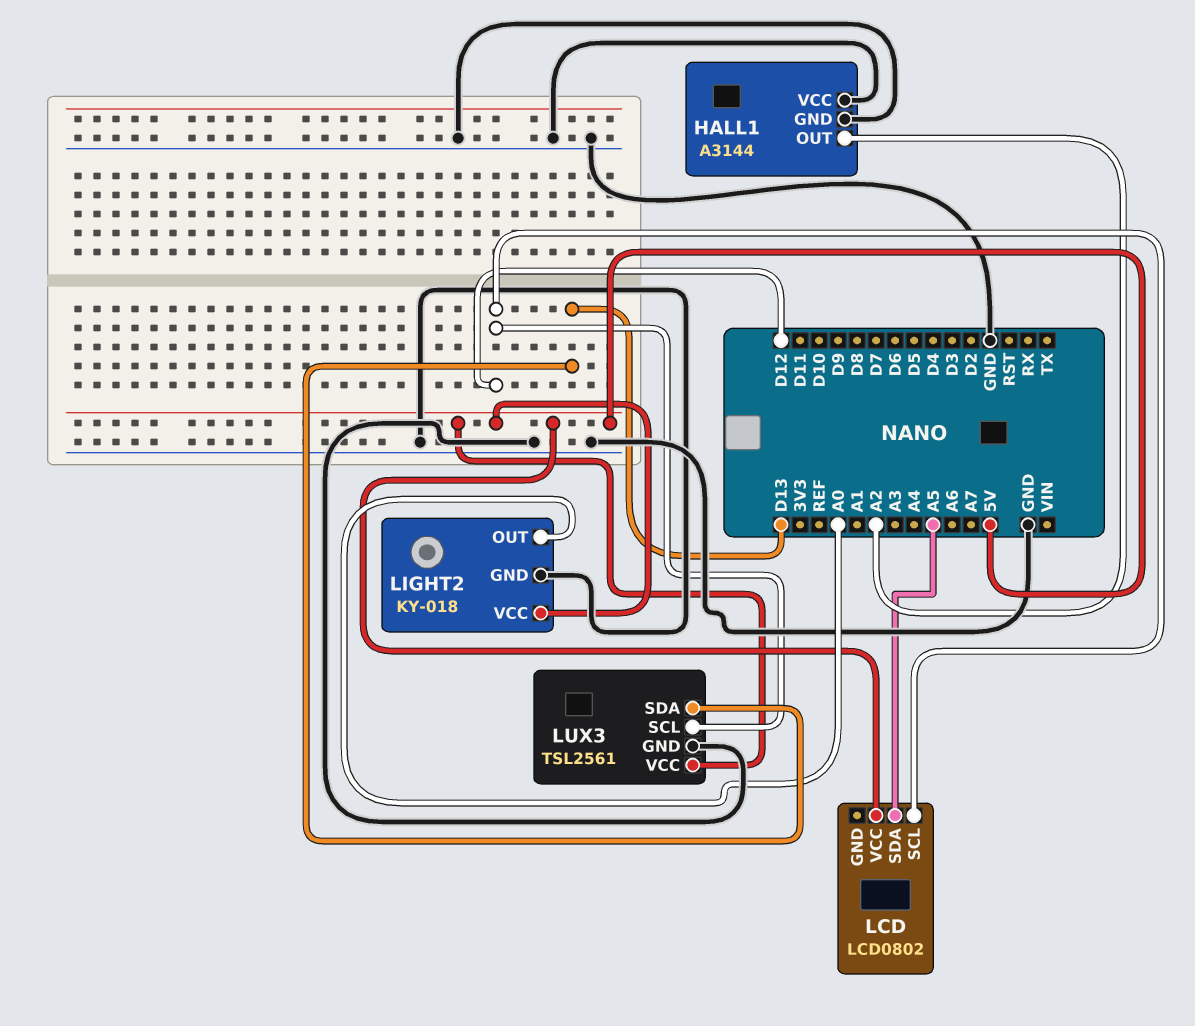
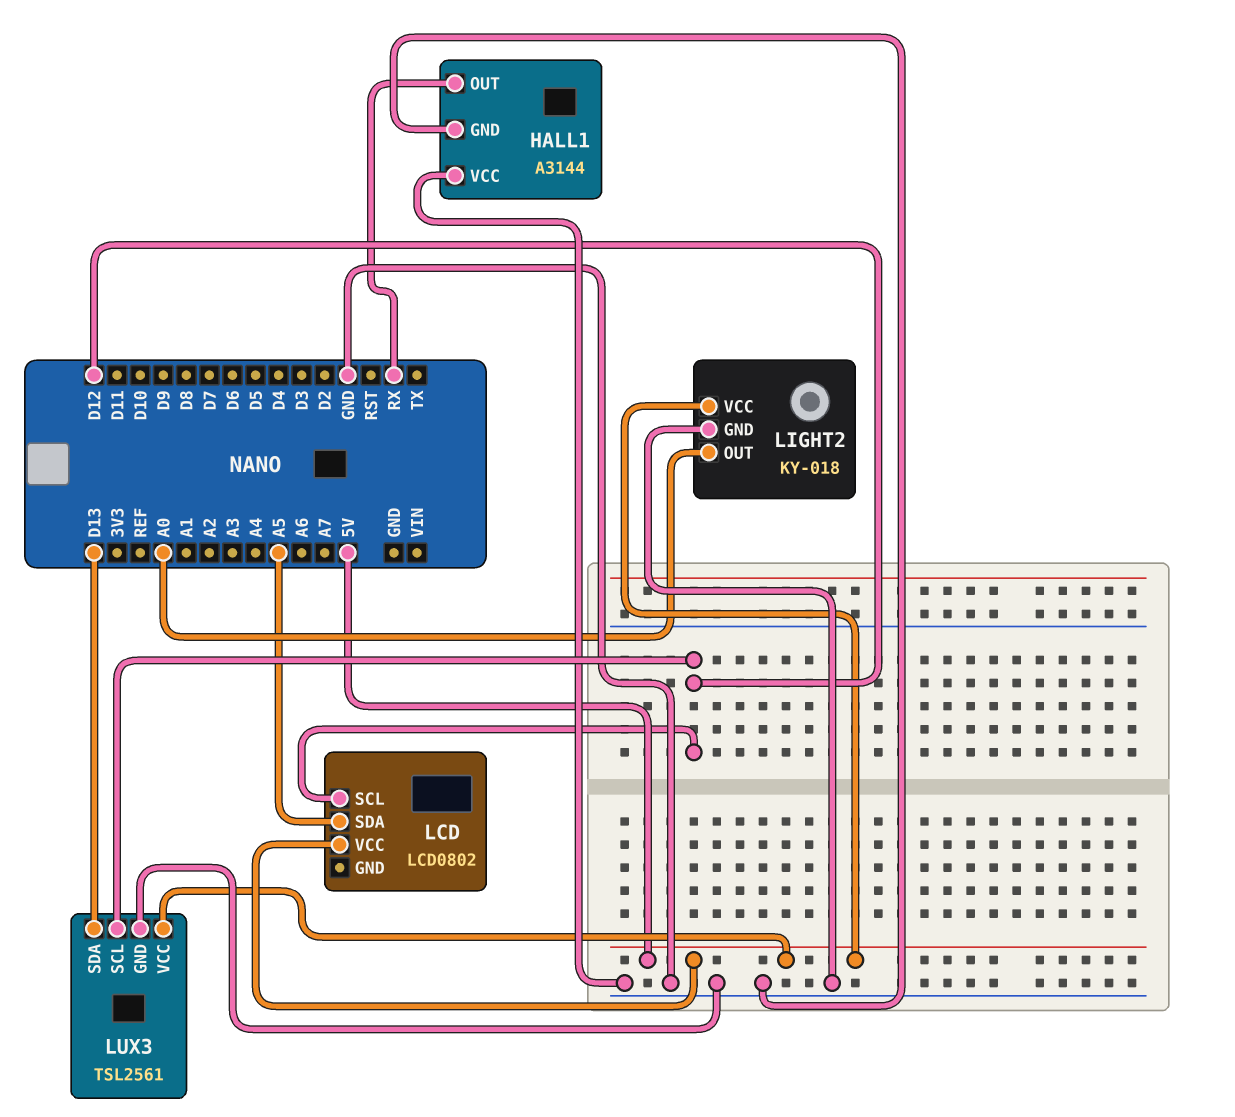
HALL1 pin OUT: A2 -> RX

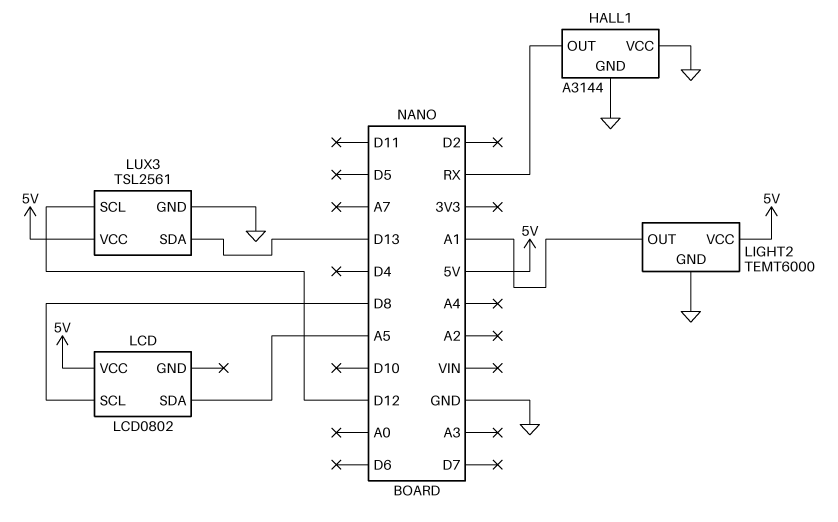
LCD pin SCL: D12 -> D8
LIGHT2: KY-018 -> TEMT6000
LIGHT2 pin OUT: A0 -> A1

